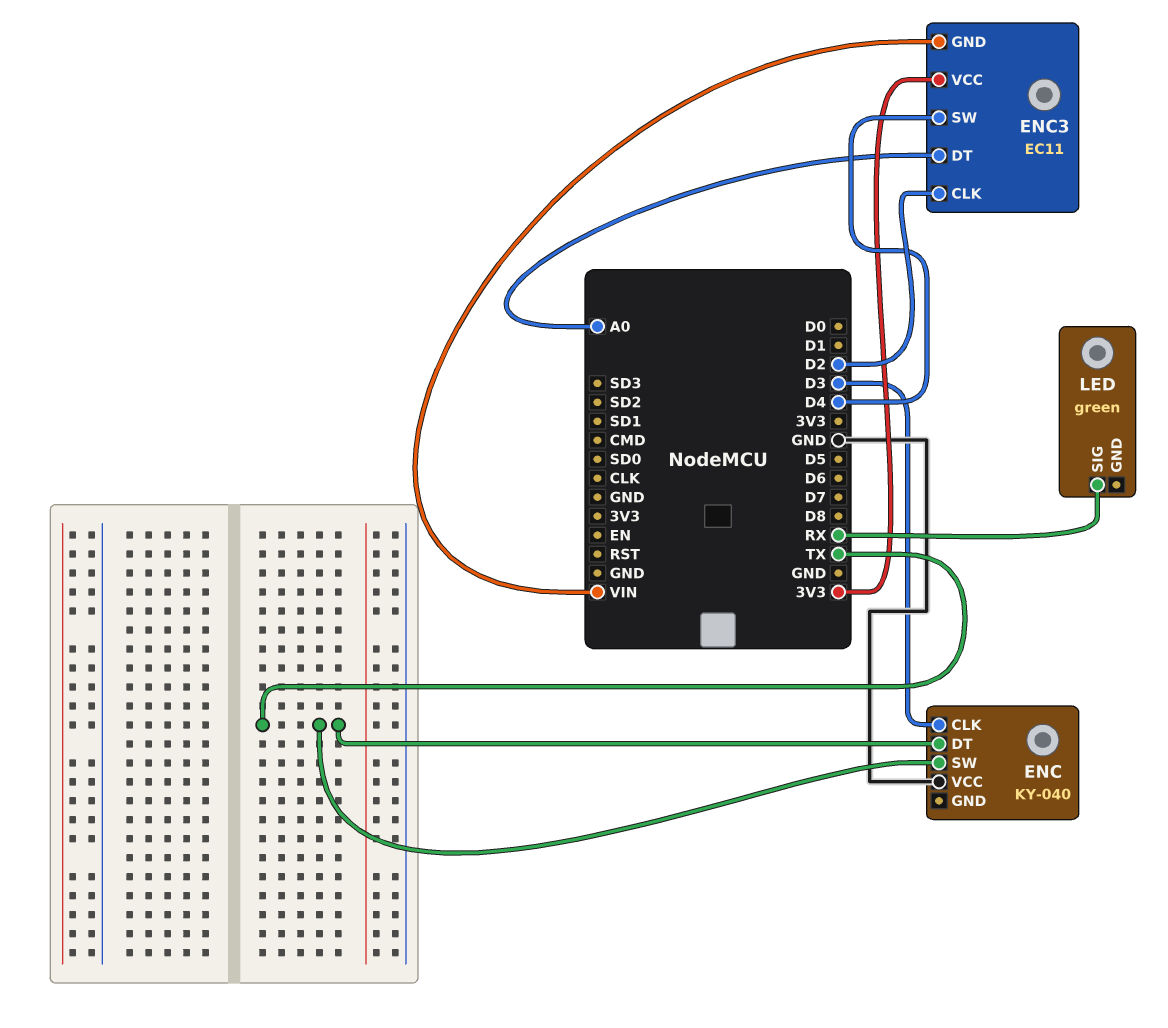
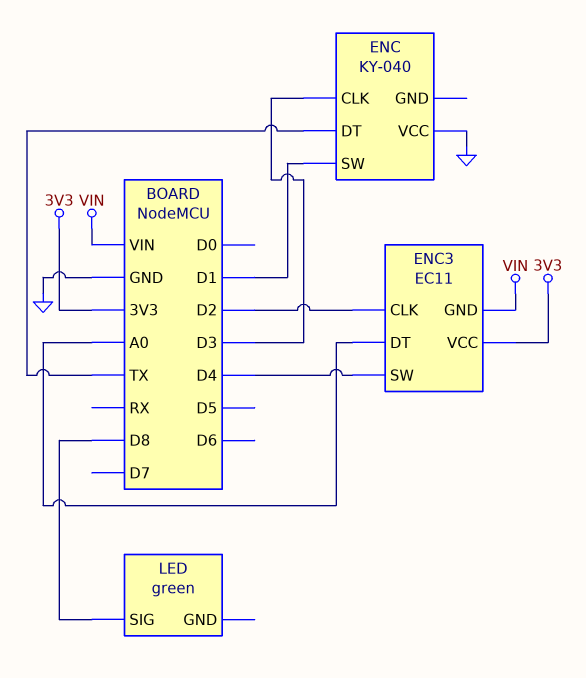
ENC pin SW: TX -> D1
LED pin SIG: RX -> D8

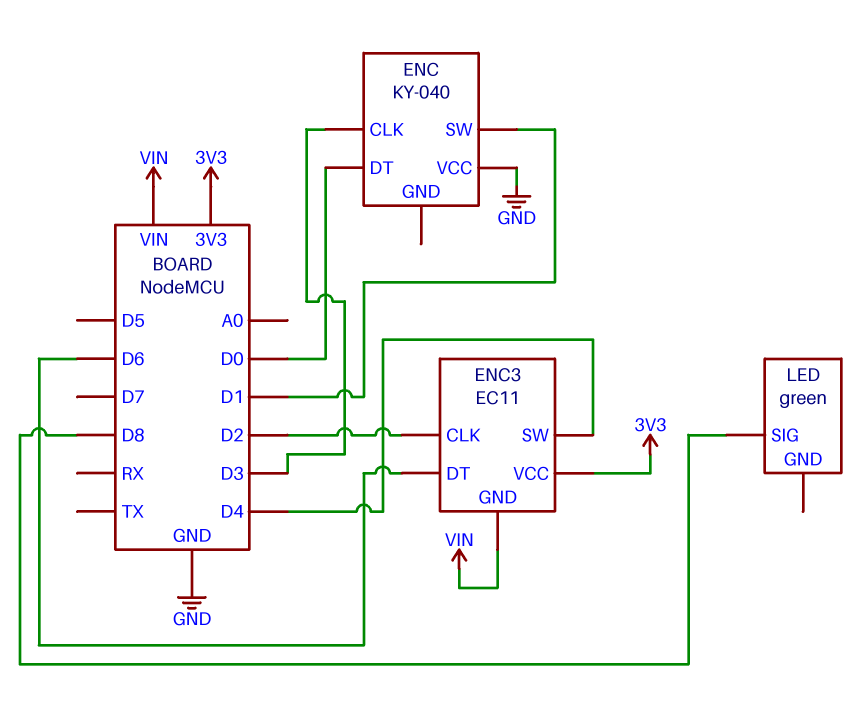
ENC pin DT: TX -> D0
ENC3 pin DT: A0 -> D6

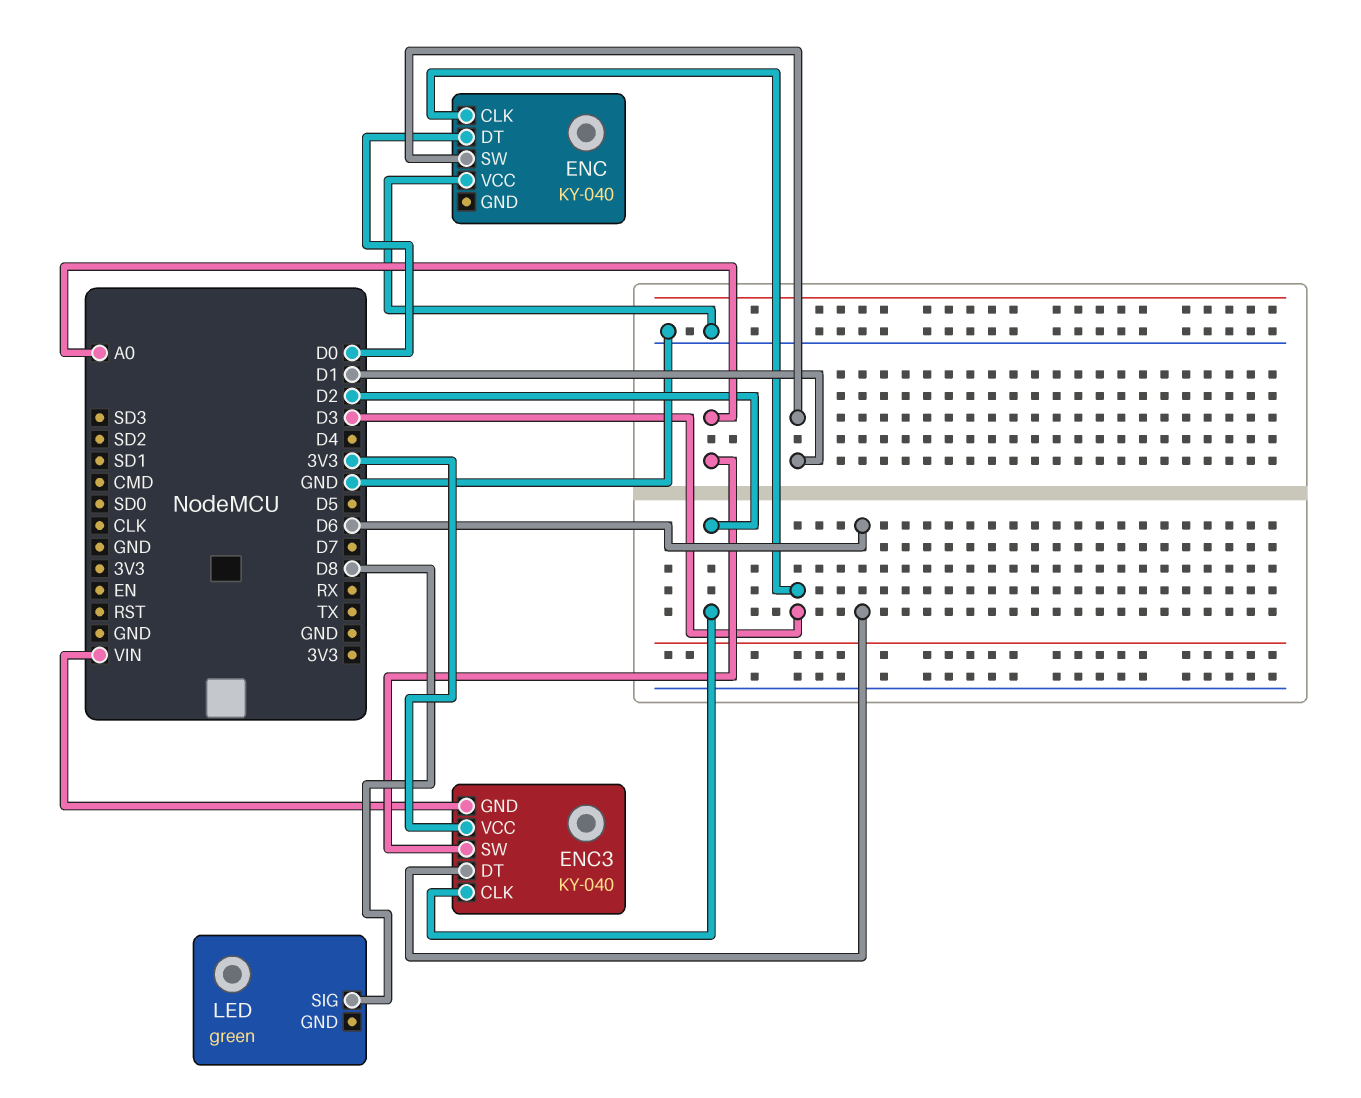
ENC3: EC11 -> KY-040
ENC3 pin SW: D4 -> A0

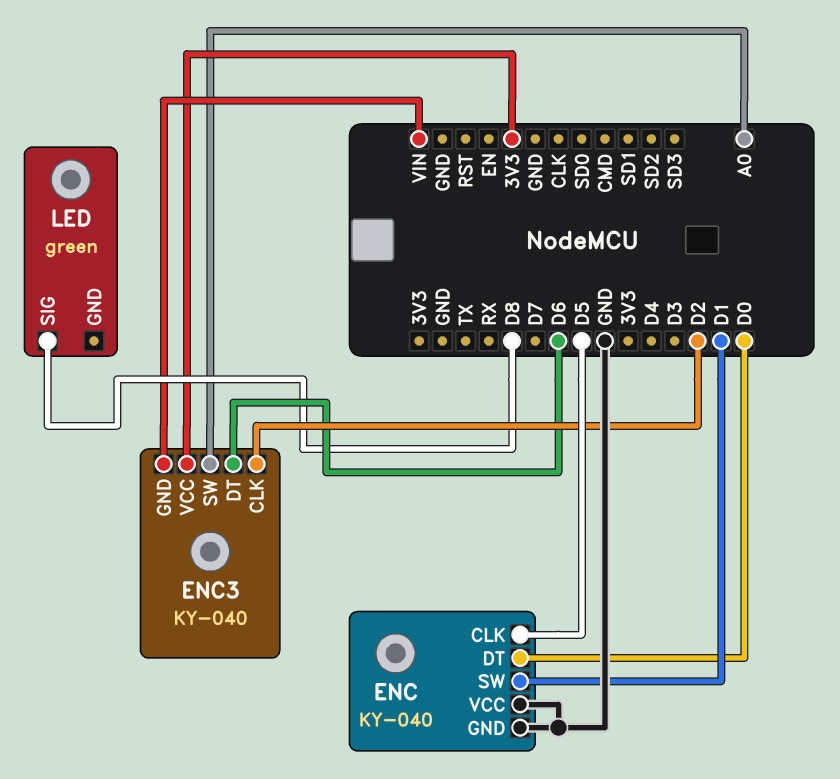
ENC pin CLK: D3 -> D5
ENC pin GND: none -> GND

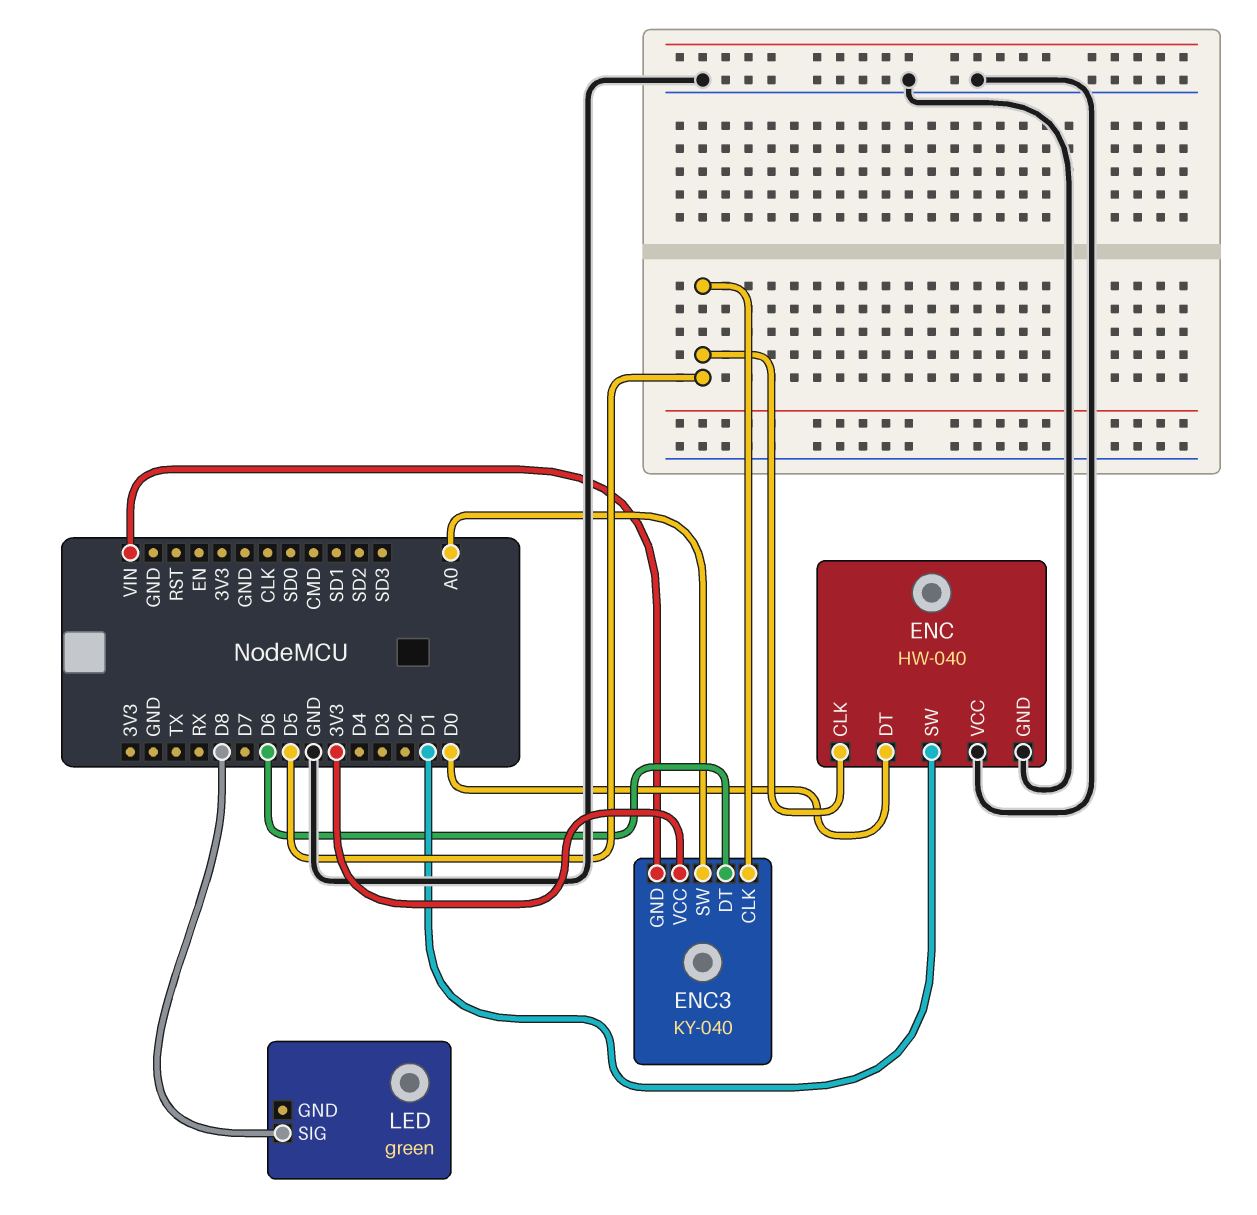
ENC: KY-040 -> HW-040
ENC3 pin CLK: D2 -> D5

